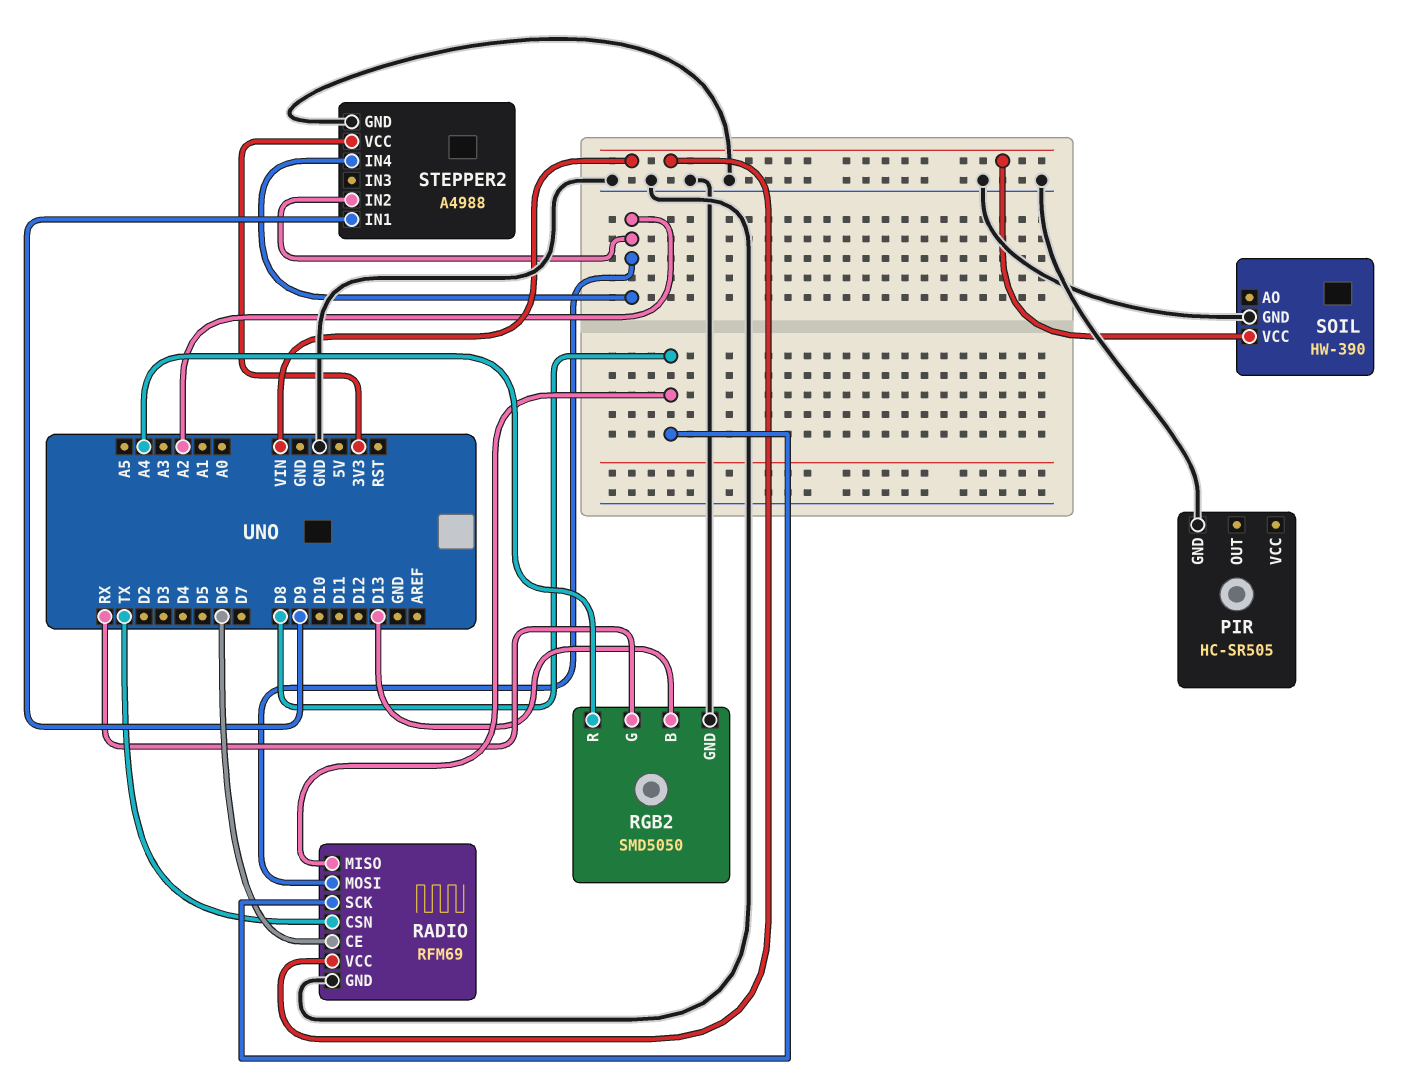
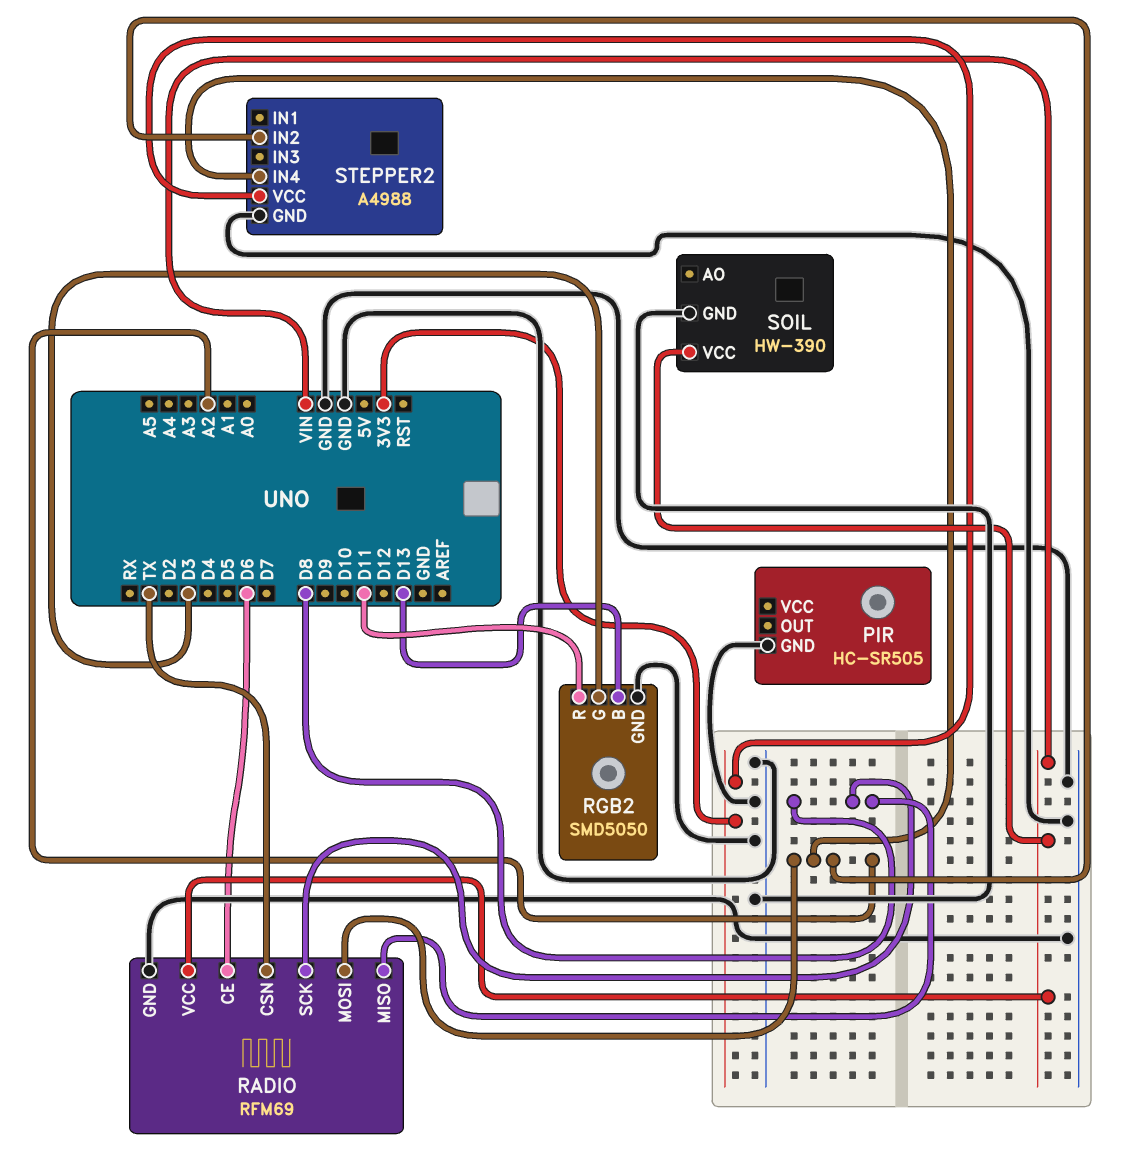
RGB2 pin G: RX -> D3
RGB2 pin R: A4 -> D11
STEPPER2 pin IN1: D9 -> none

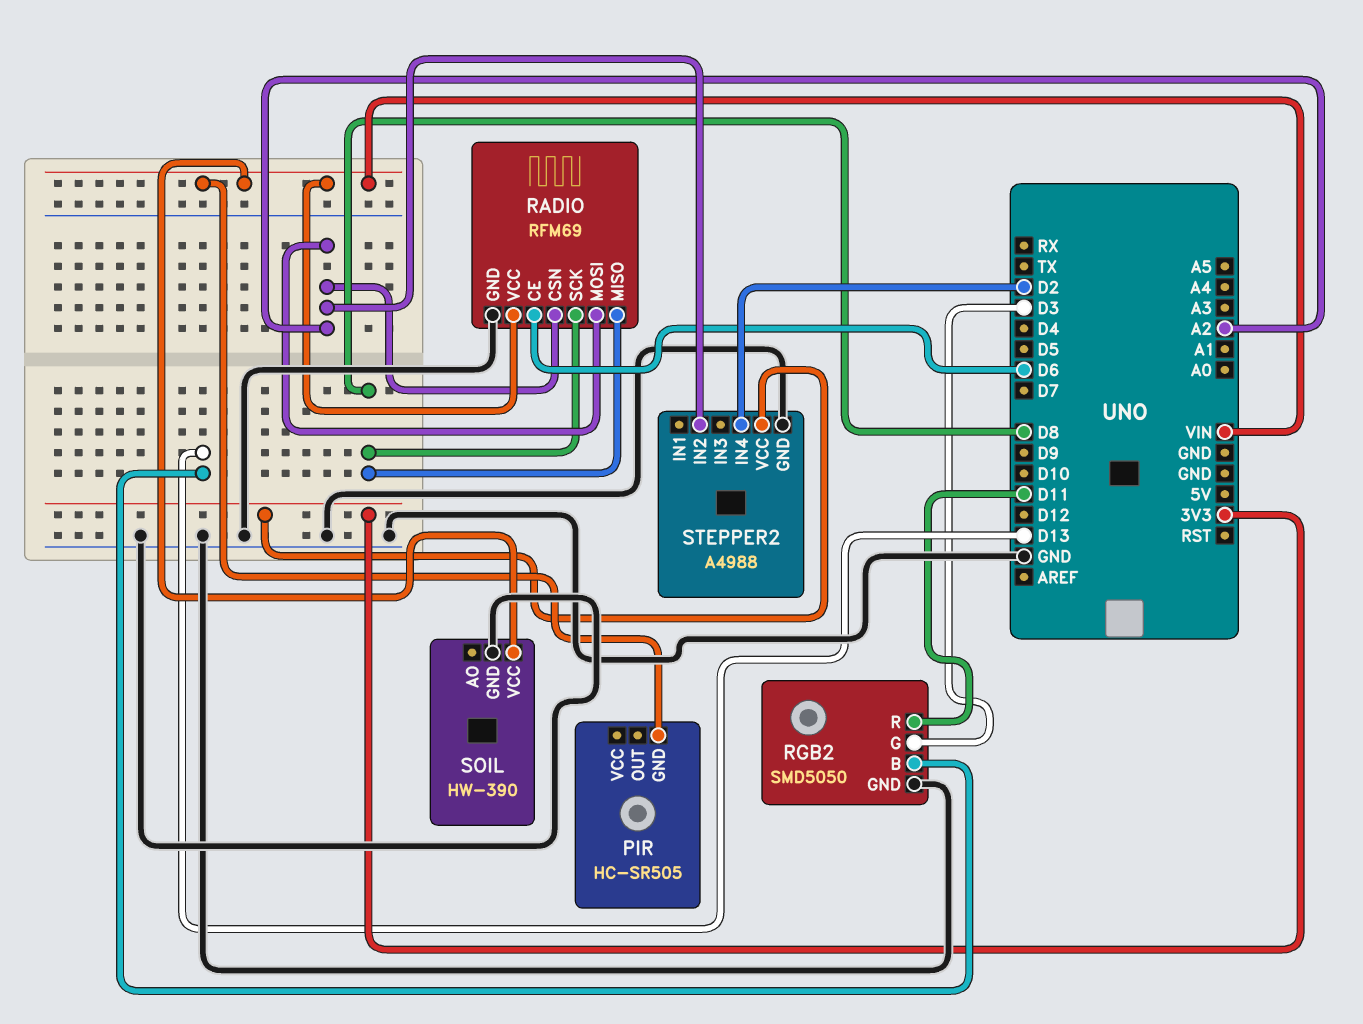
PIR pin GND: GND -> VIN
RADIO pin CSN: TX -> A2
STEPPER2 pin IN4: A2 -> D2

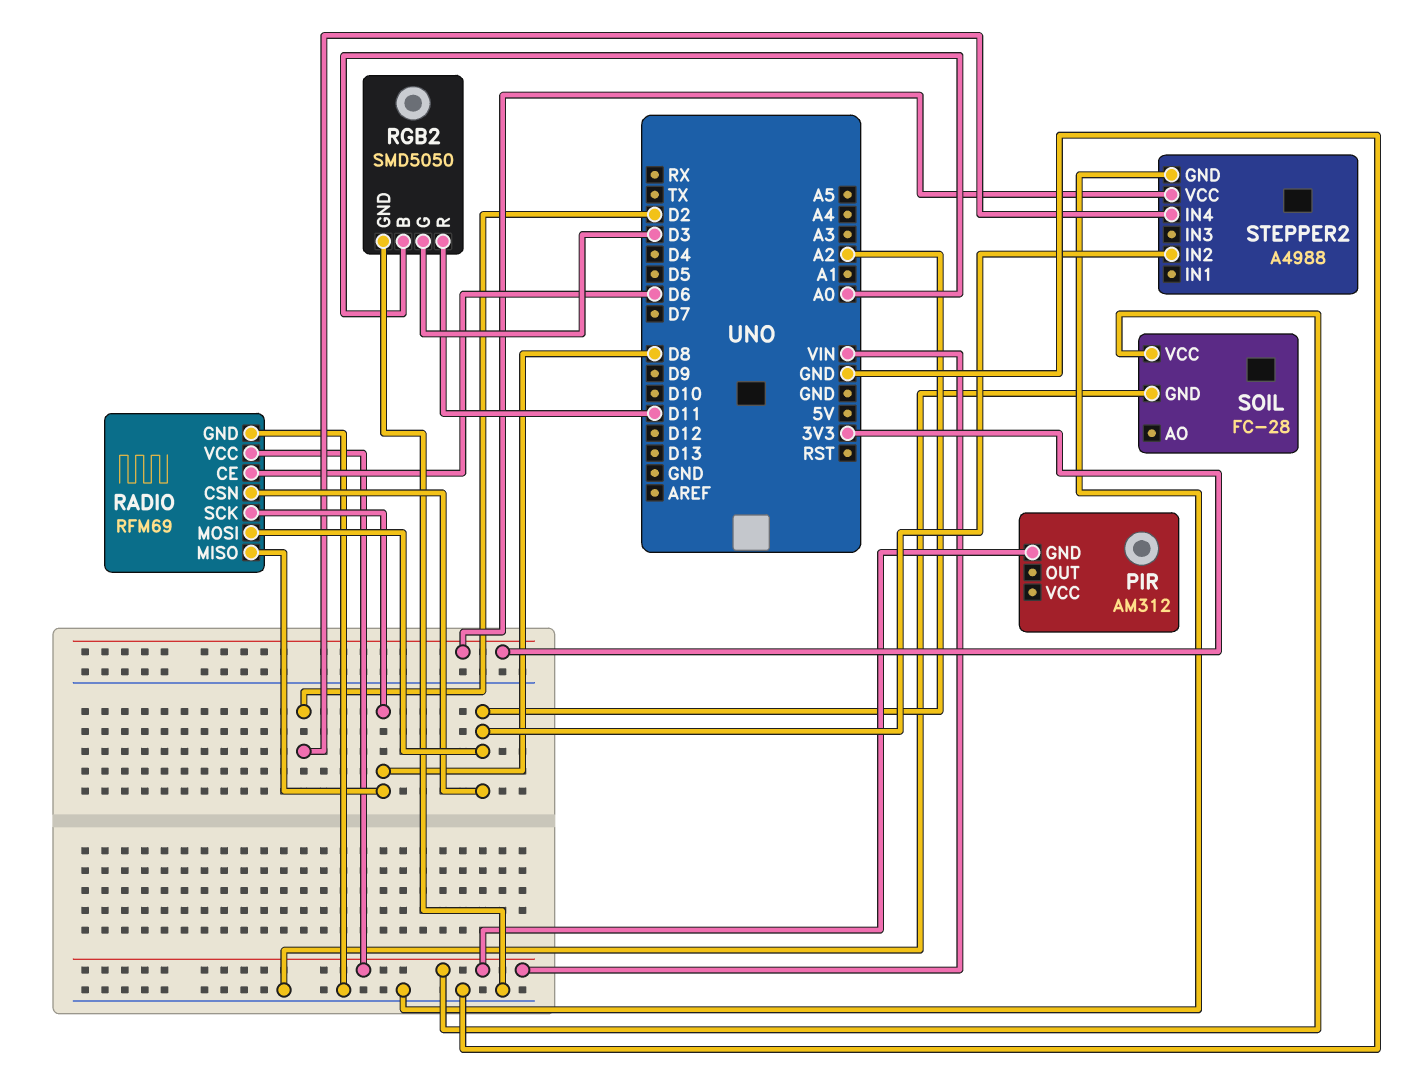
PIR: HC-SR505 -> AM312
RGB2 pin B: D13 -> A0
SOIL: HW-390 -> FC-28

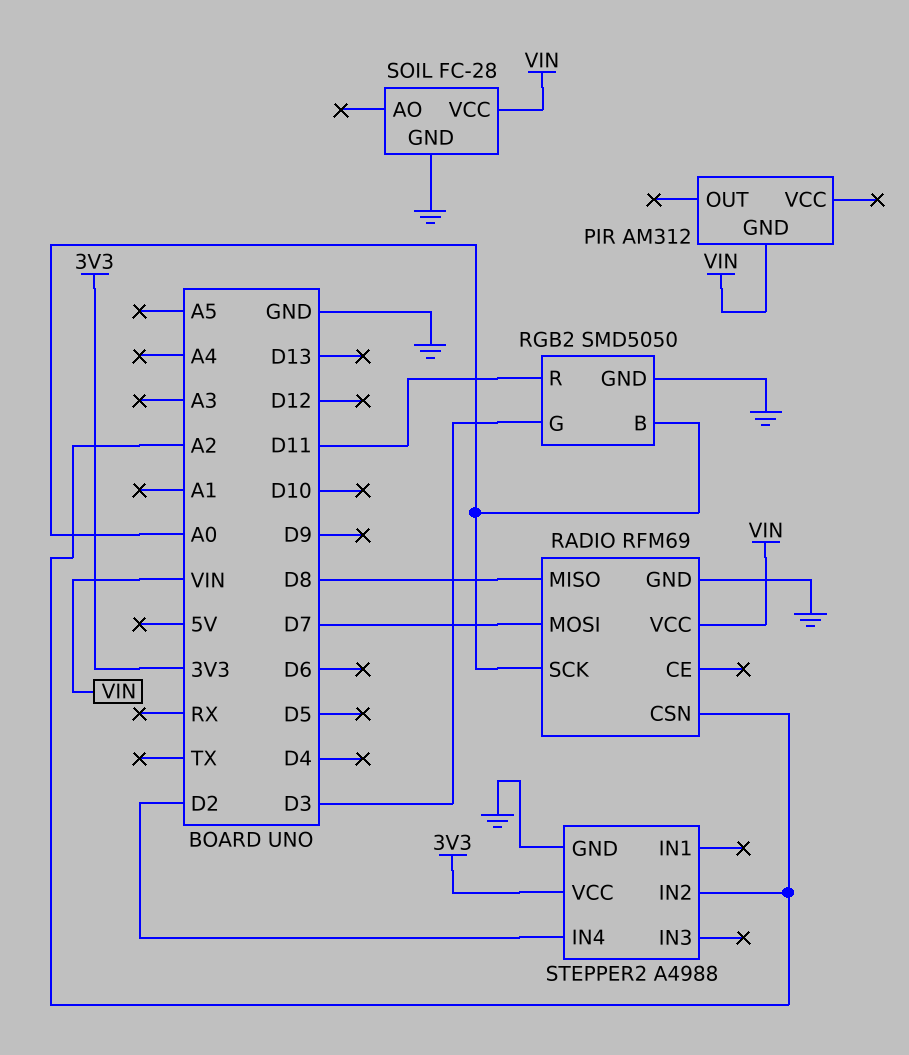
RADIO pin CE: D6 -> none
RADIO pin MOSI: A2 -> D7
RADIO pin SCK: D8 -> A0

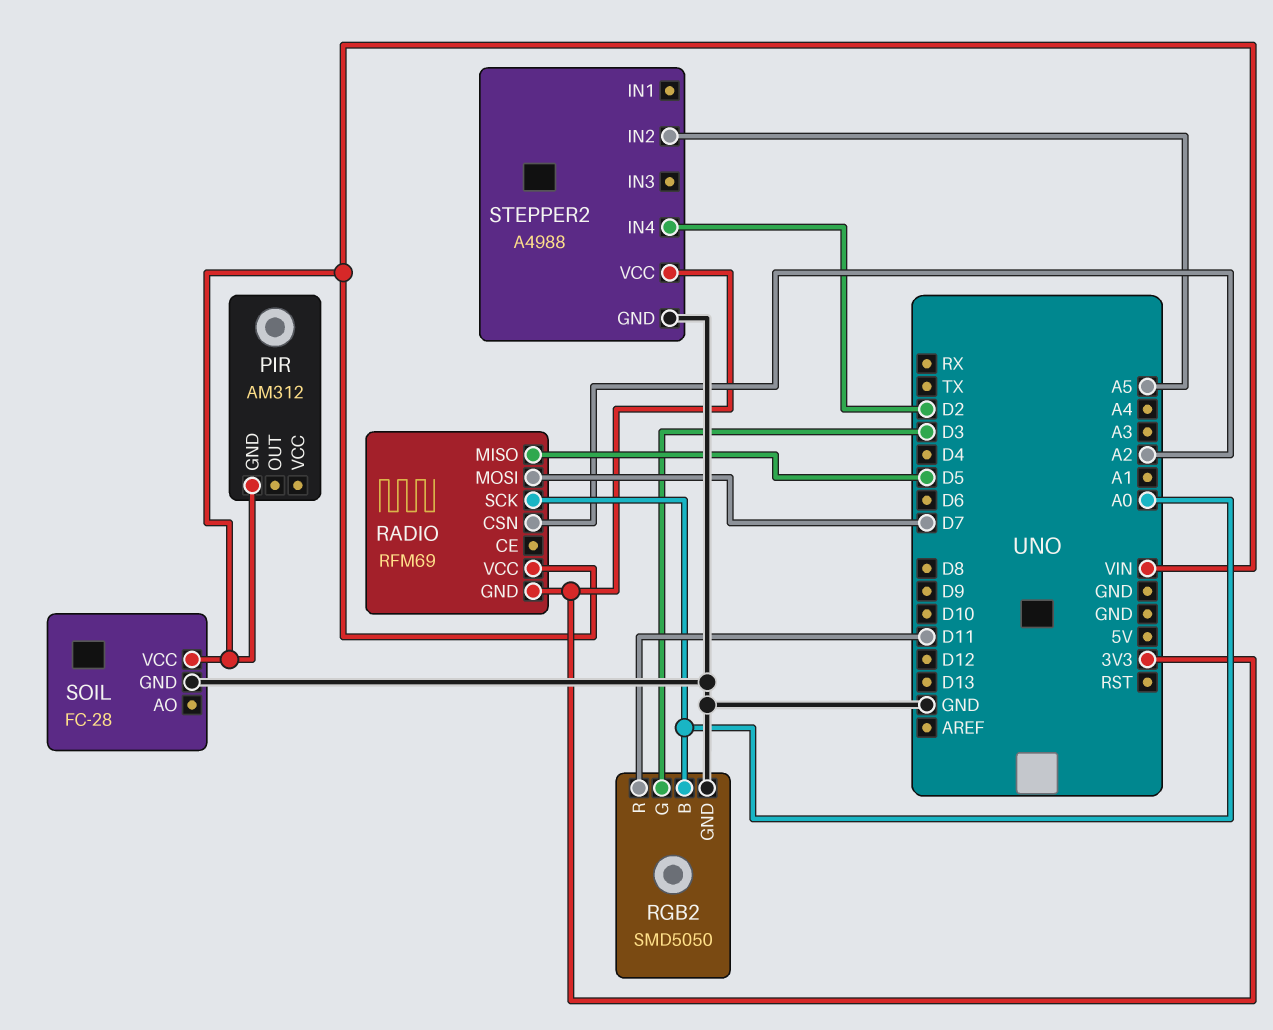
RADIO pin GND: GND -> 3V3
RADIO pin MISO: D8 -> D5
STEPPER2 pin IN2: A2 -> A5

